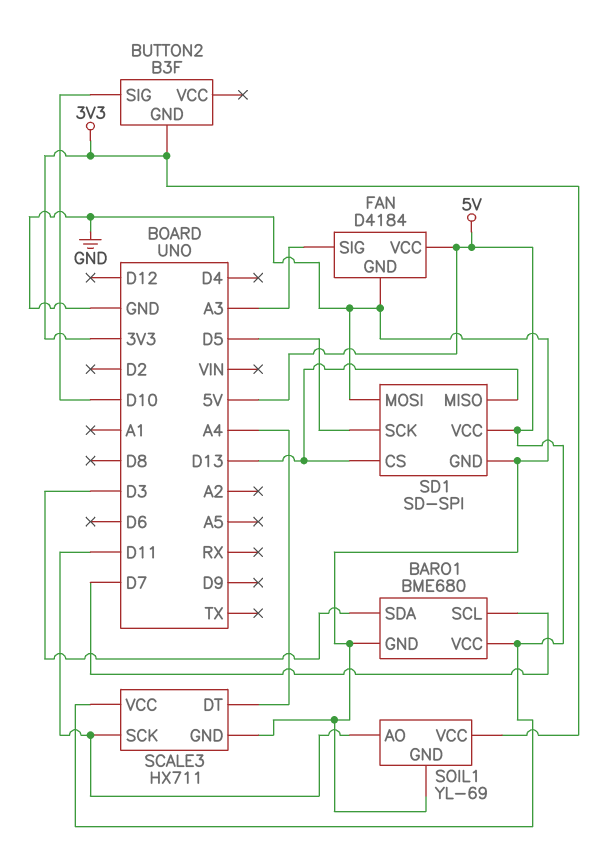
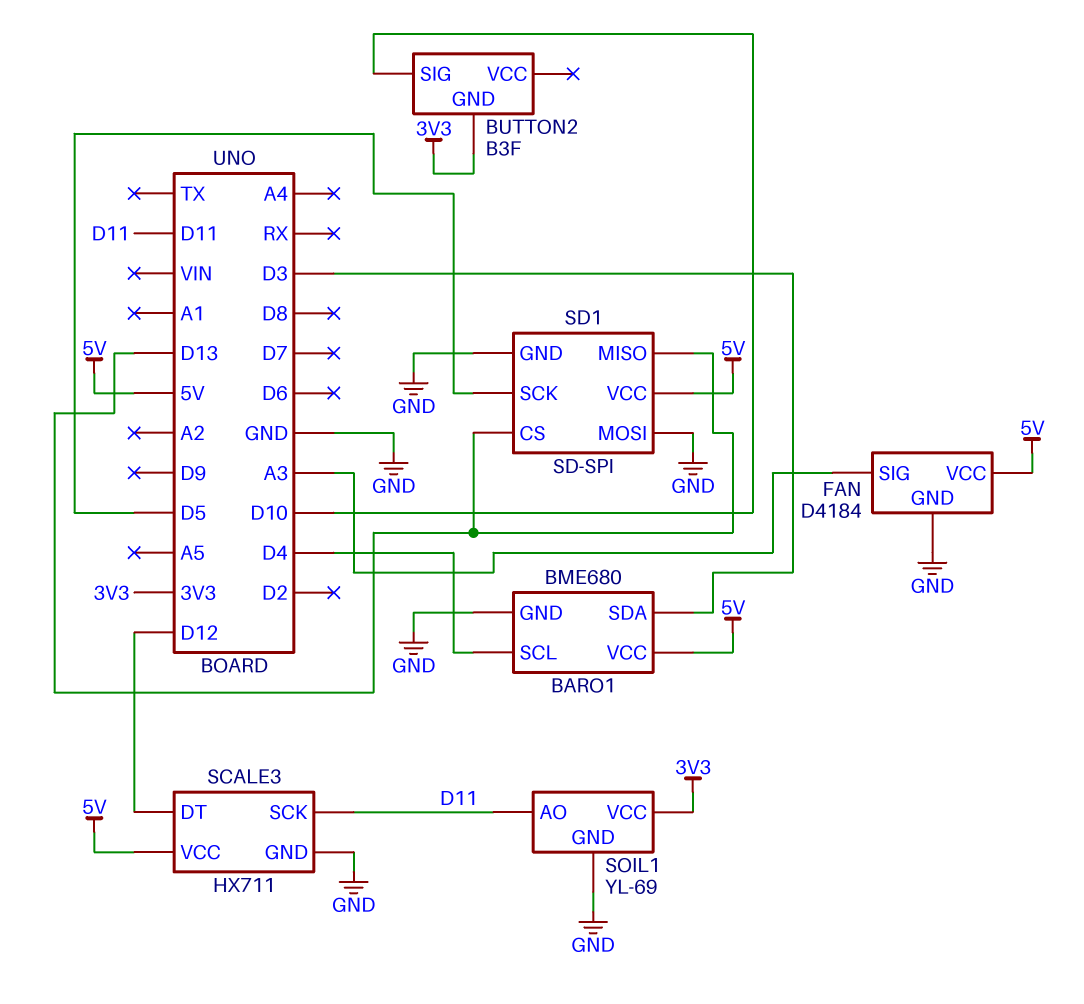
BARO1 pin SCL: D7 -> D4
SCALE3 pin DT: A4 -> D12

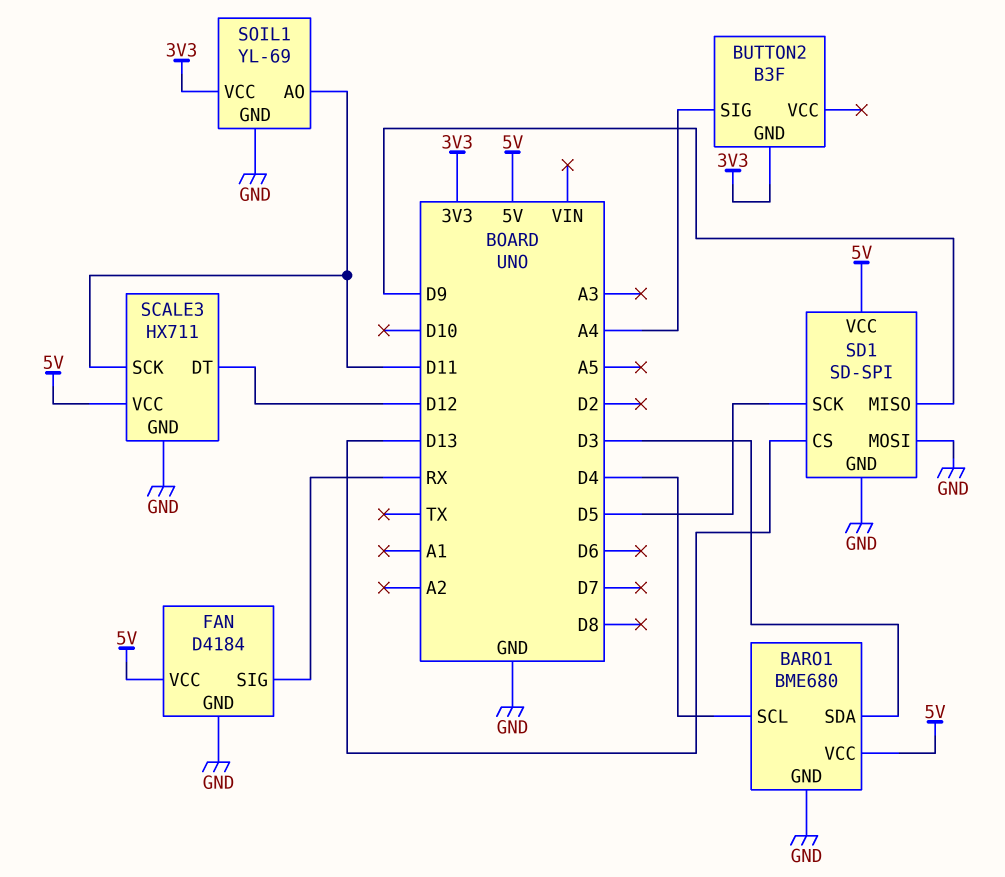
BUTTON2 pin SIG: D10 -> A4
FAN pin SIG: A3 -> RX
SD1 pin MISO: D13 -> D9

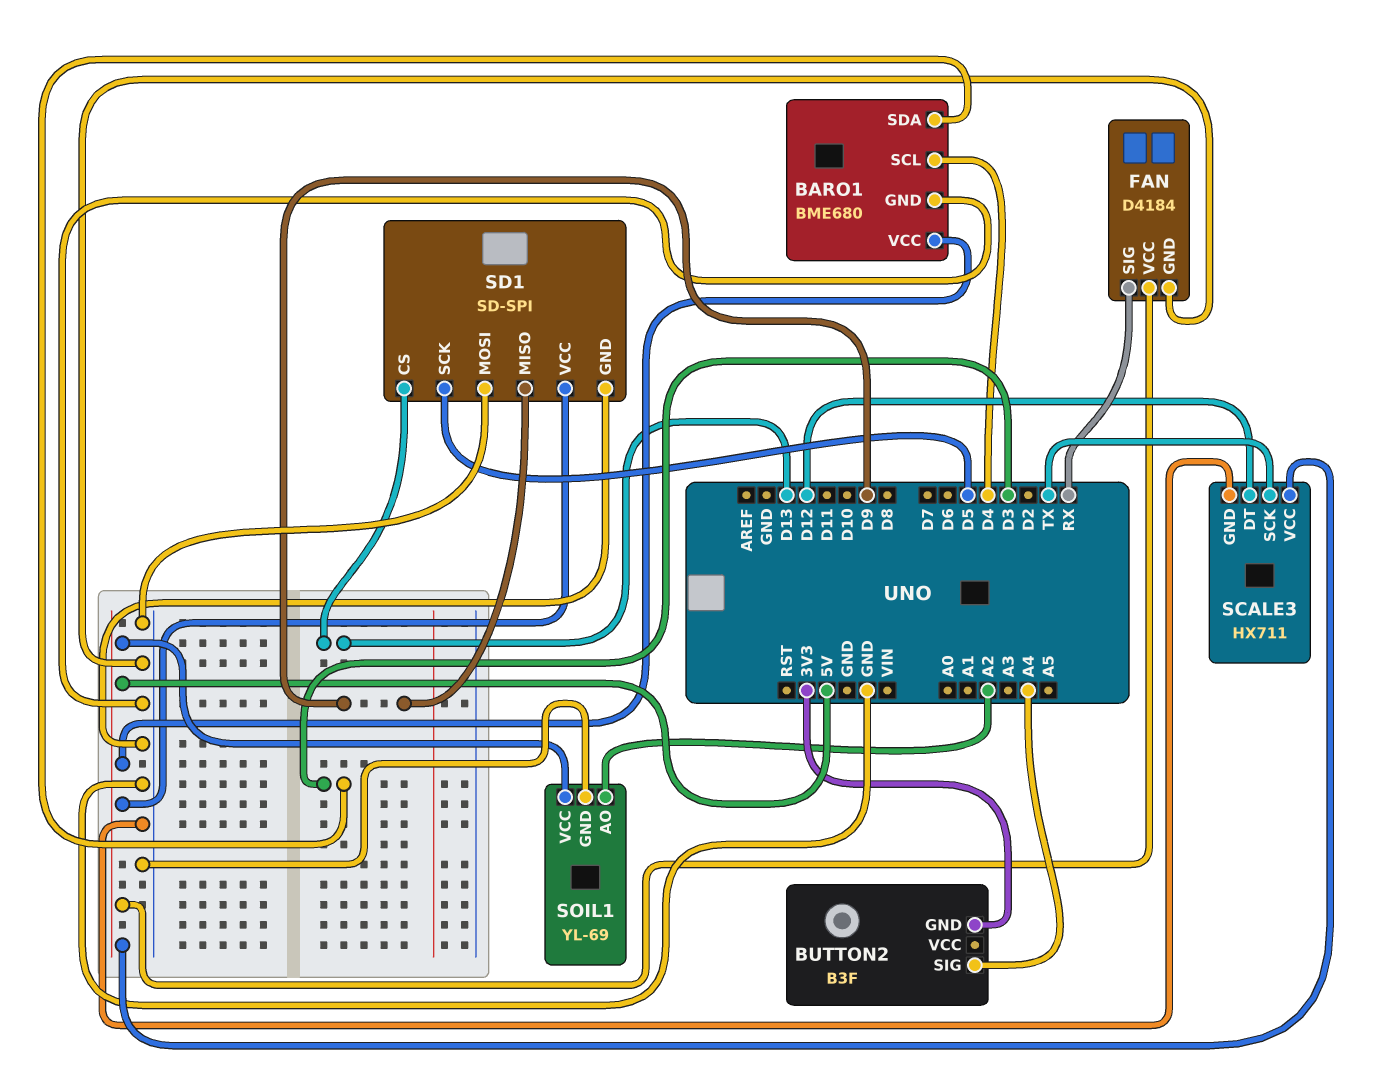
SCALE3 pin SCK: D11 -> TX
SOIL1 pin AO: D11 -> A2
SOIL1 pin VCC: 3V3 -> 5V

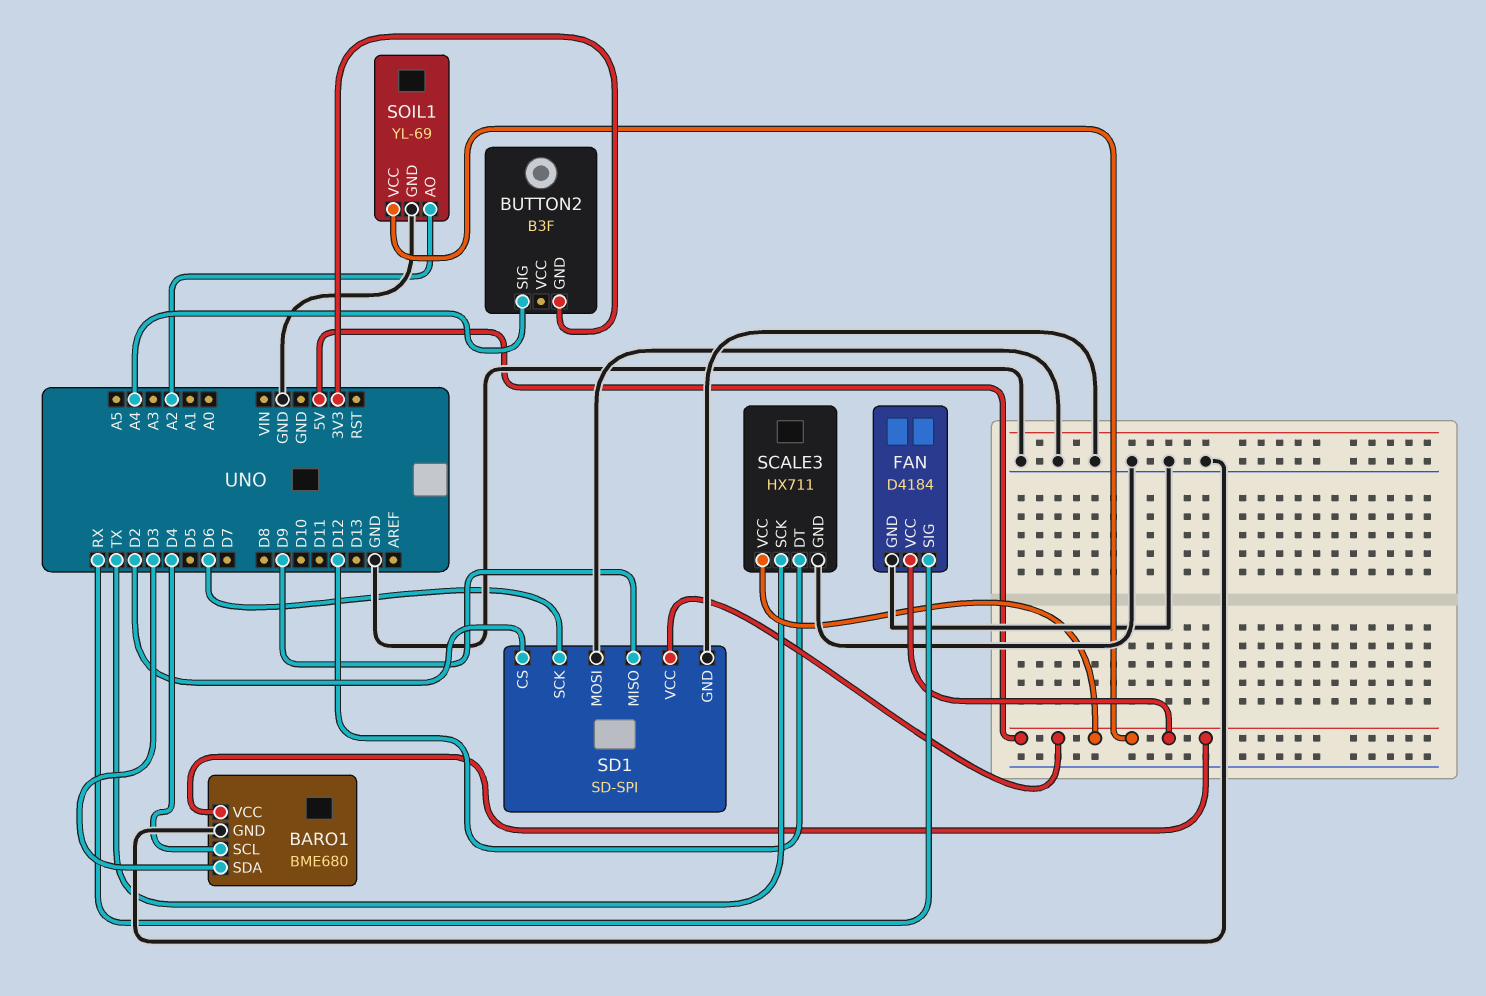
SD1 pin CS: D13 -> D2
SD1 pin SCK: D5 -> D6

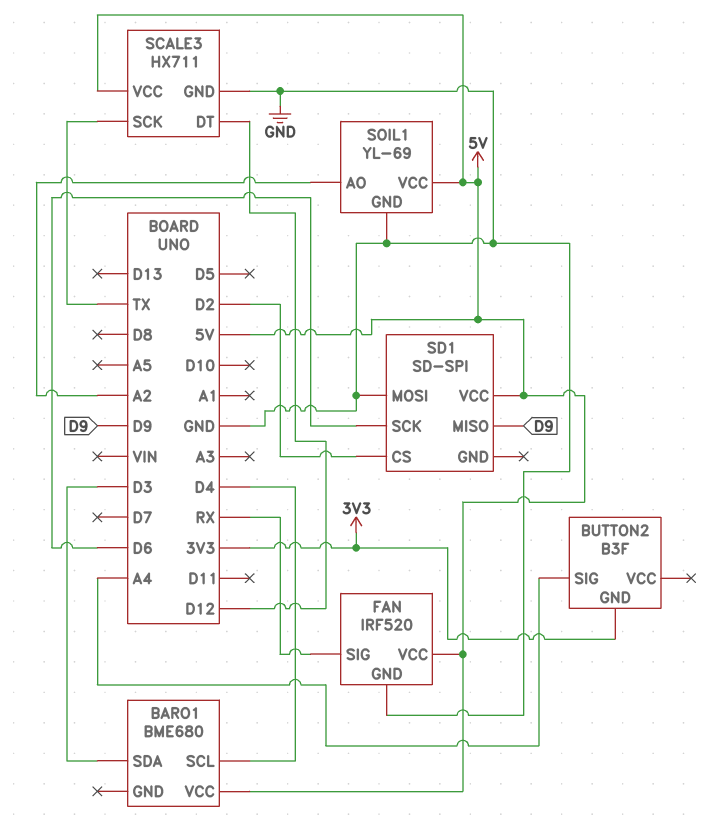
BARO1 pin GND: GND -> none
FAN: D4184 -> IRF520
SD1 pin GND: GND -> none

